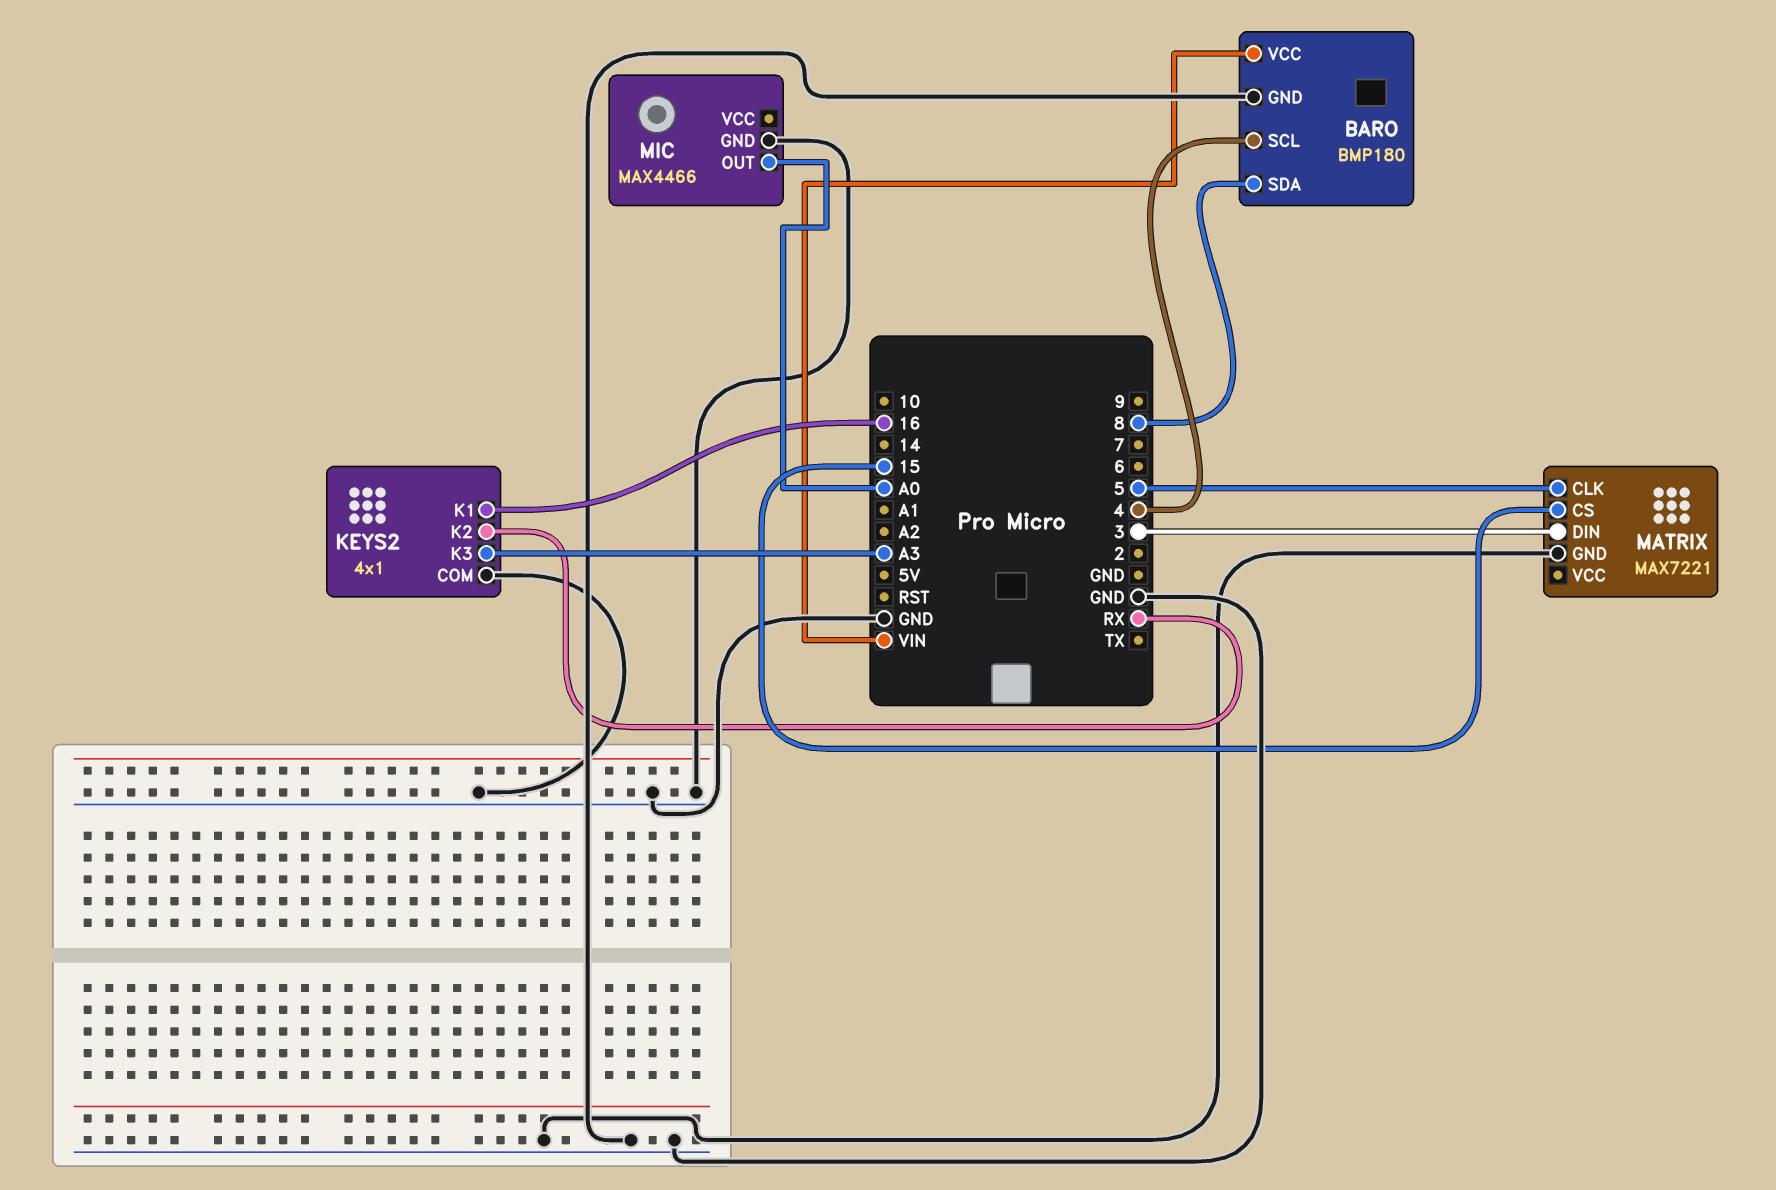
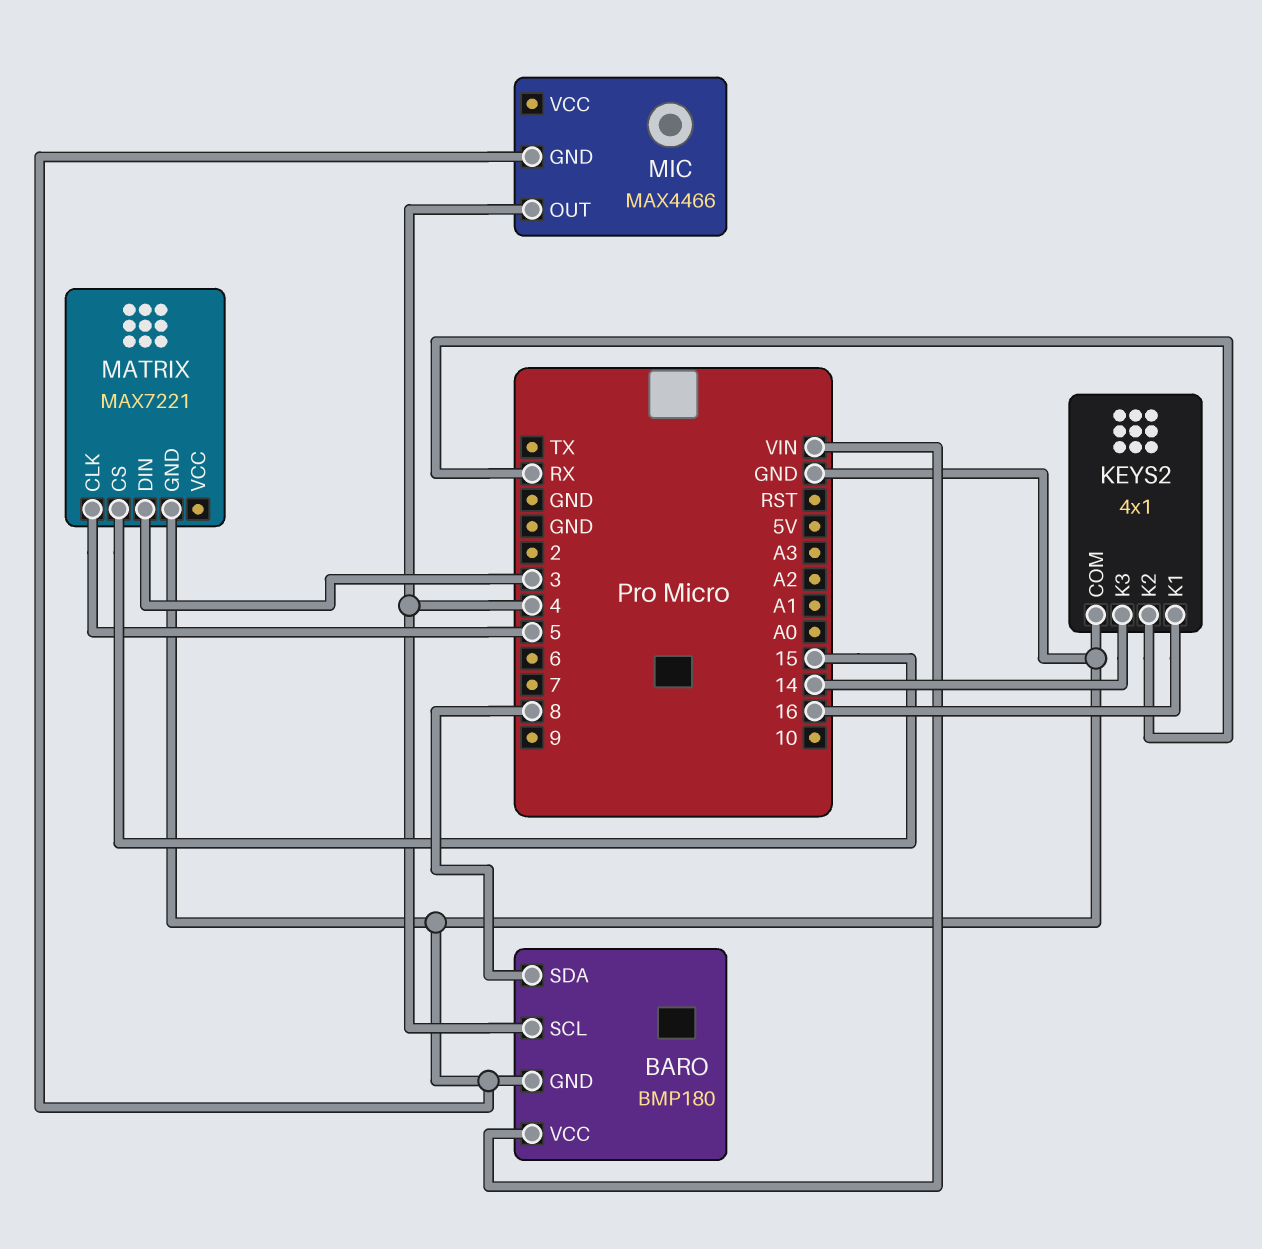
KEYS2 pin K3: A3 -> 14
MIC pin OUT: A0 -> 4

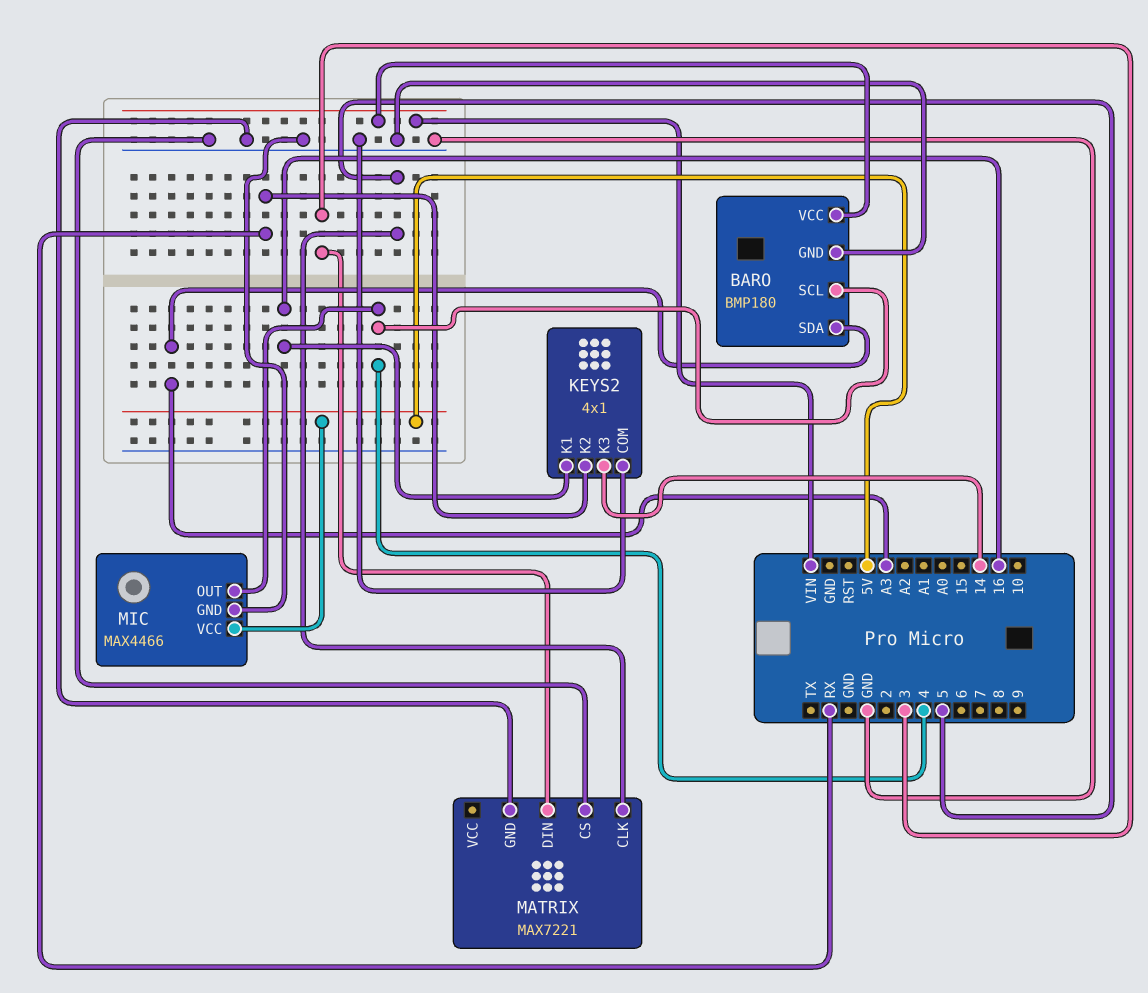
BARO pin SDA: 8 -> A3
MATRIX pin CS: 15 -> GND
MIC pin VCC: none -> 5V

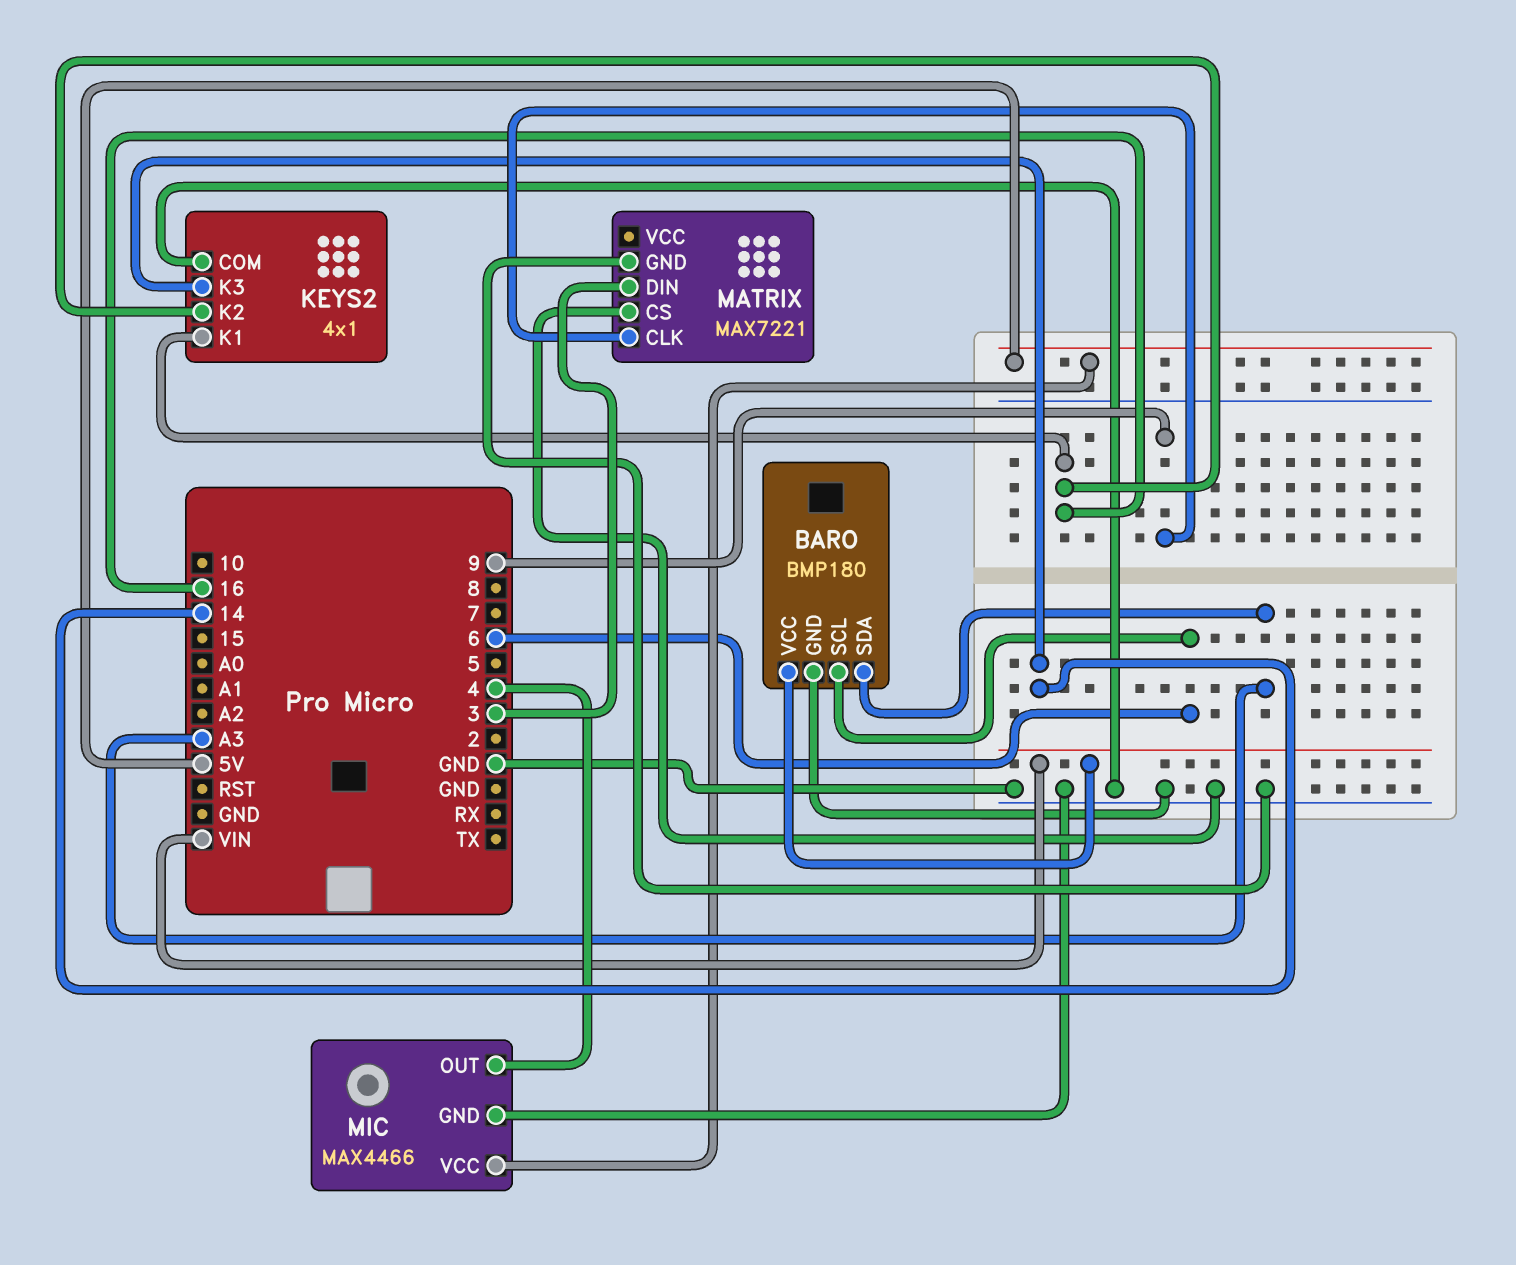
BARO pin SCL: 4 -> 6
KEYS2 pin K2: RX -> 16
MATRIX pin CLK: 5 -> 9

